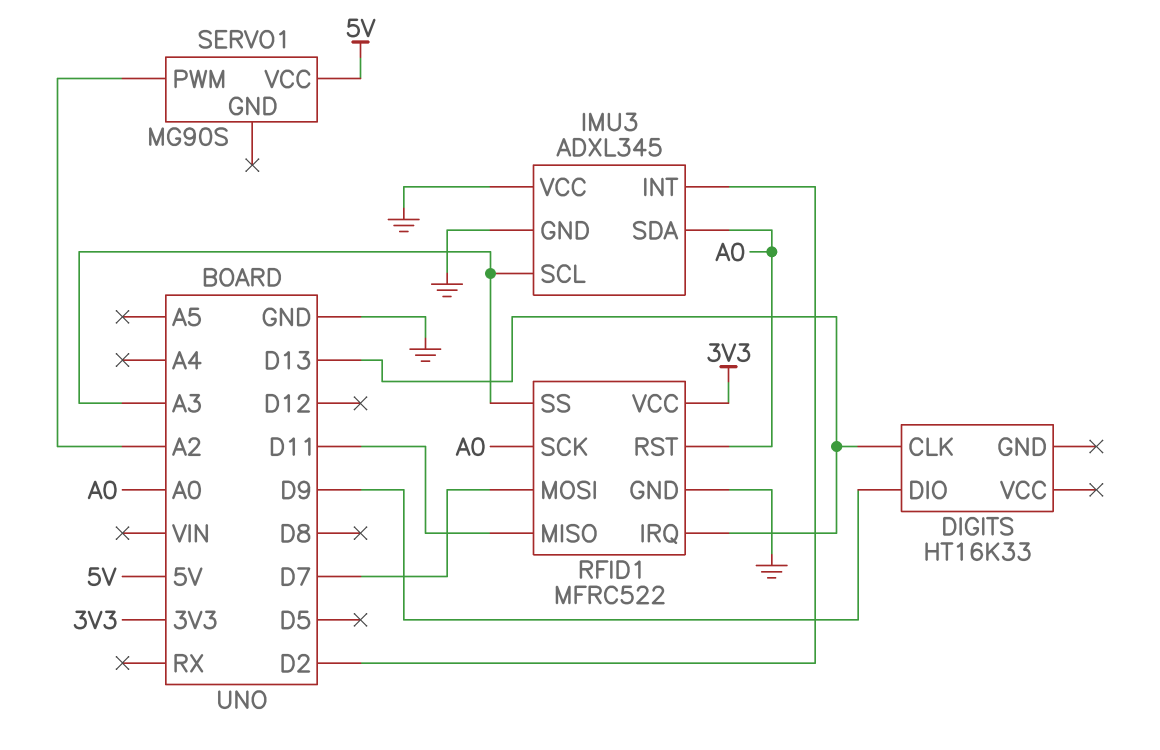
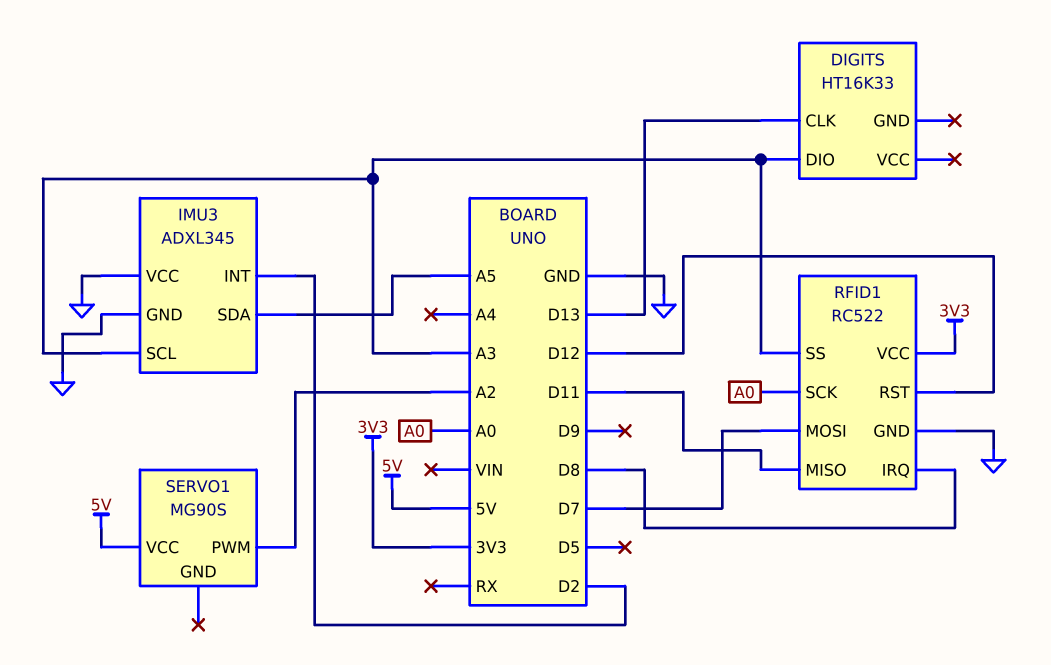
DIGITS pin DIO: D9 -> A3
IMU3 pin SDA: A0 -> A5
RFID1: MFRC522 -> RC522
RFID1 pin IRQ: D13 -> D8
RFID1 pin RST: A0 -> D12

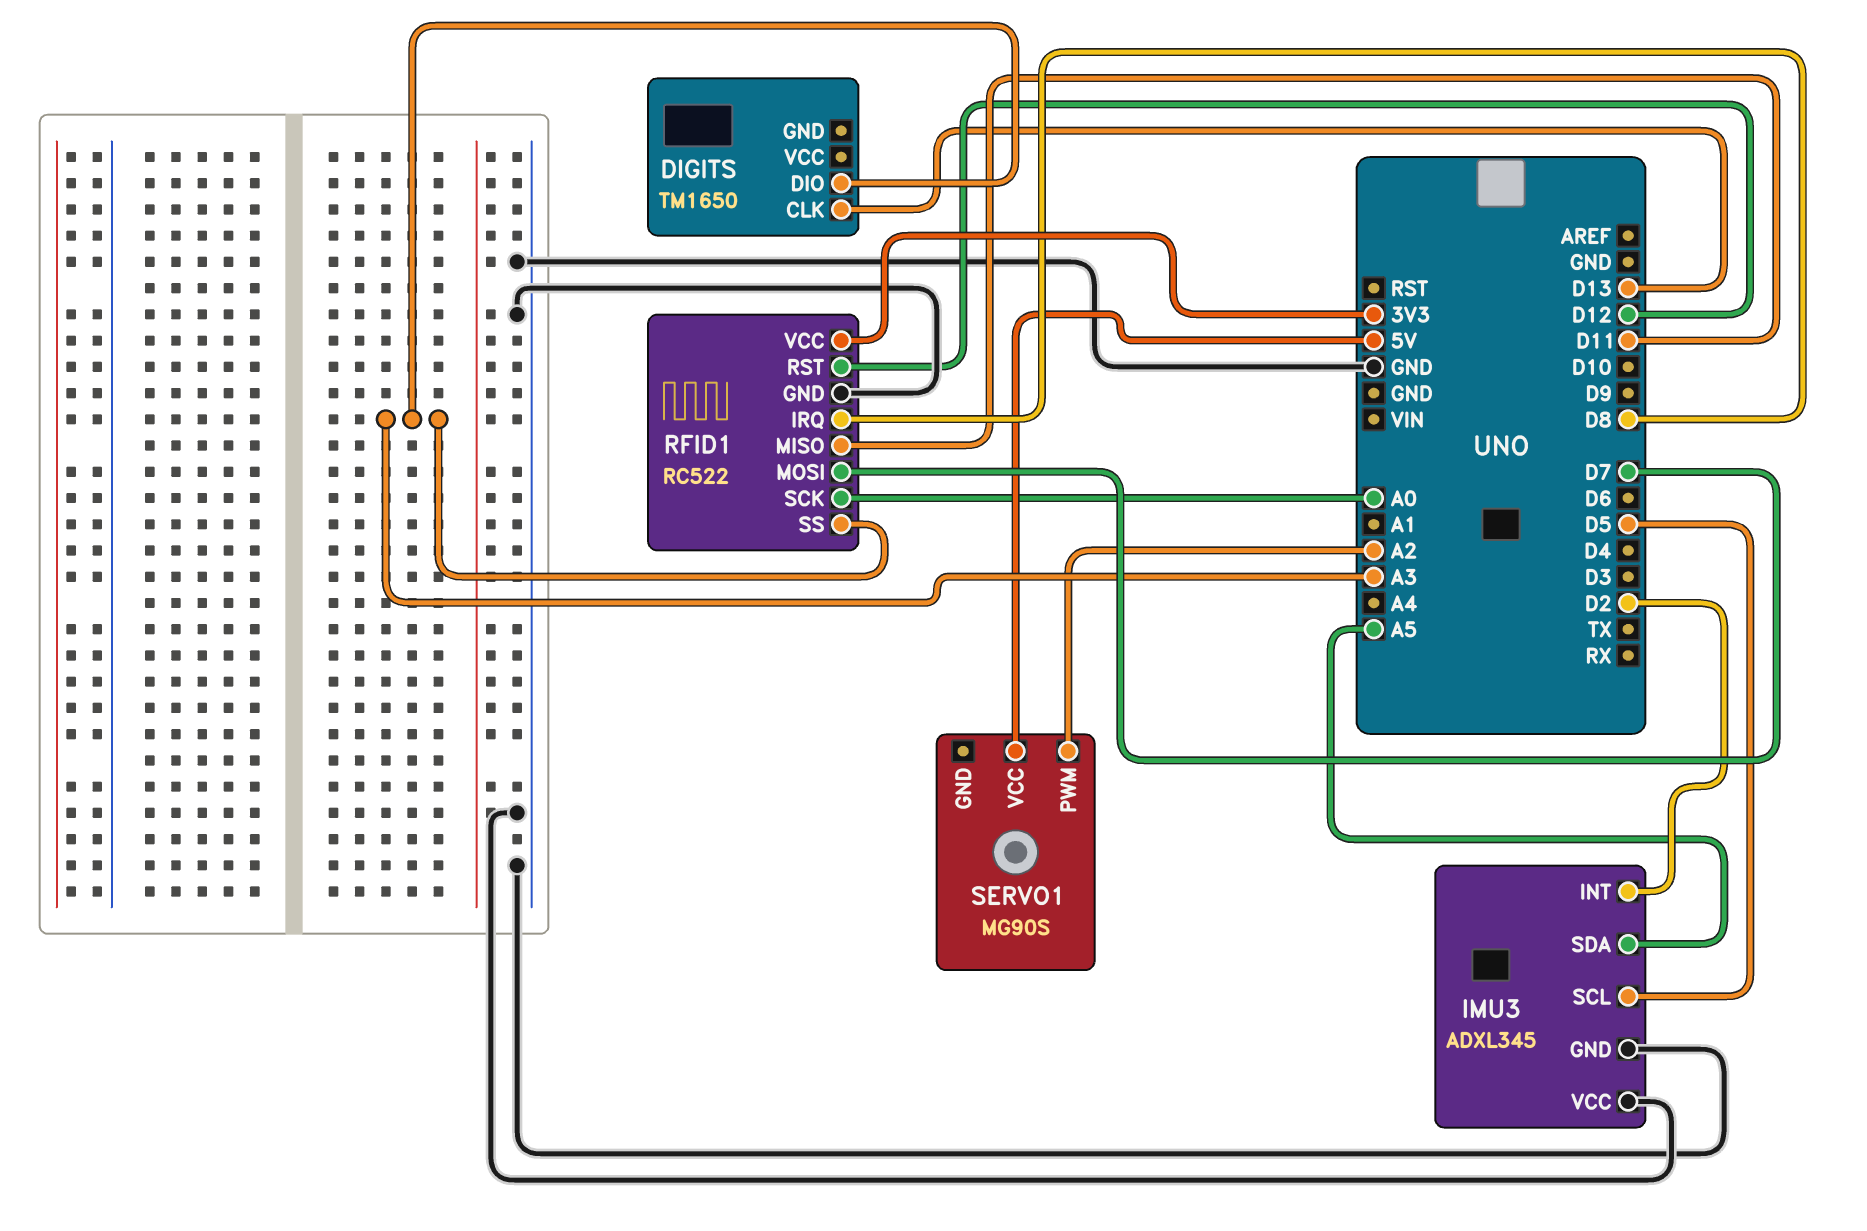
DIGITS: HT16K33 -> TM1650
IMU3 pin SCL: A3 -> D5

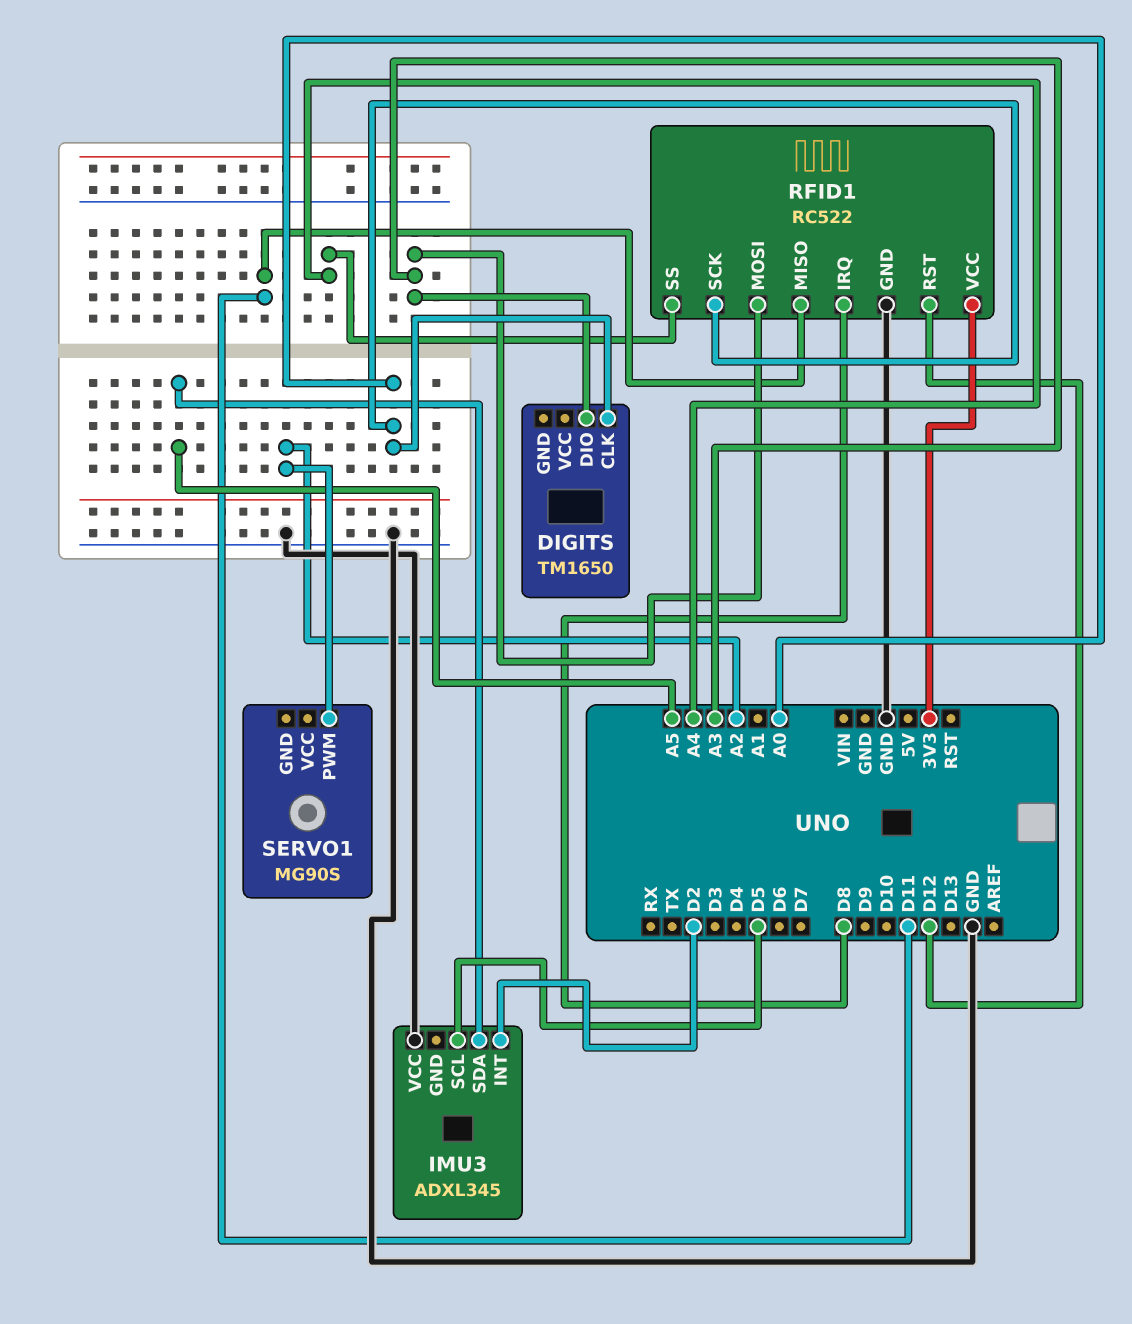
DIGITS pin CLK: D13 -> A0
IMU3 pin GND: GND -> none
RFID1 pin MOSI: D7 -> A3
RFID1 pin SS: A3 -> A4
SERVO1 pin VCC: 5V -> none

